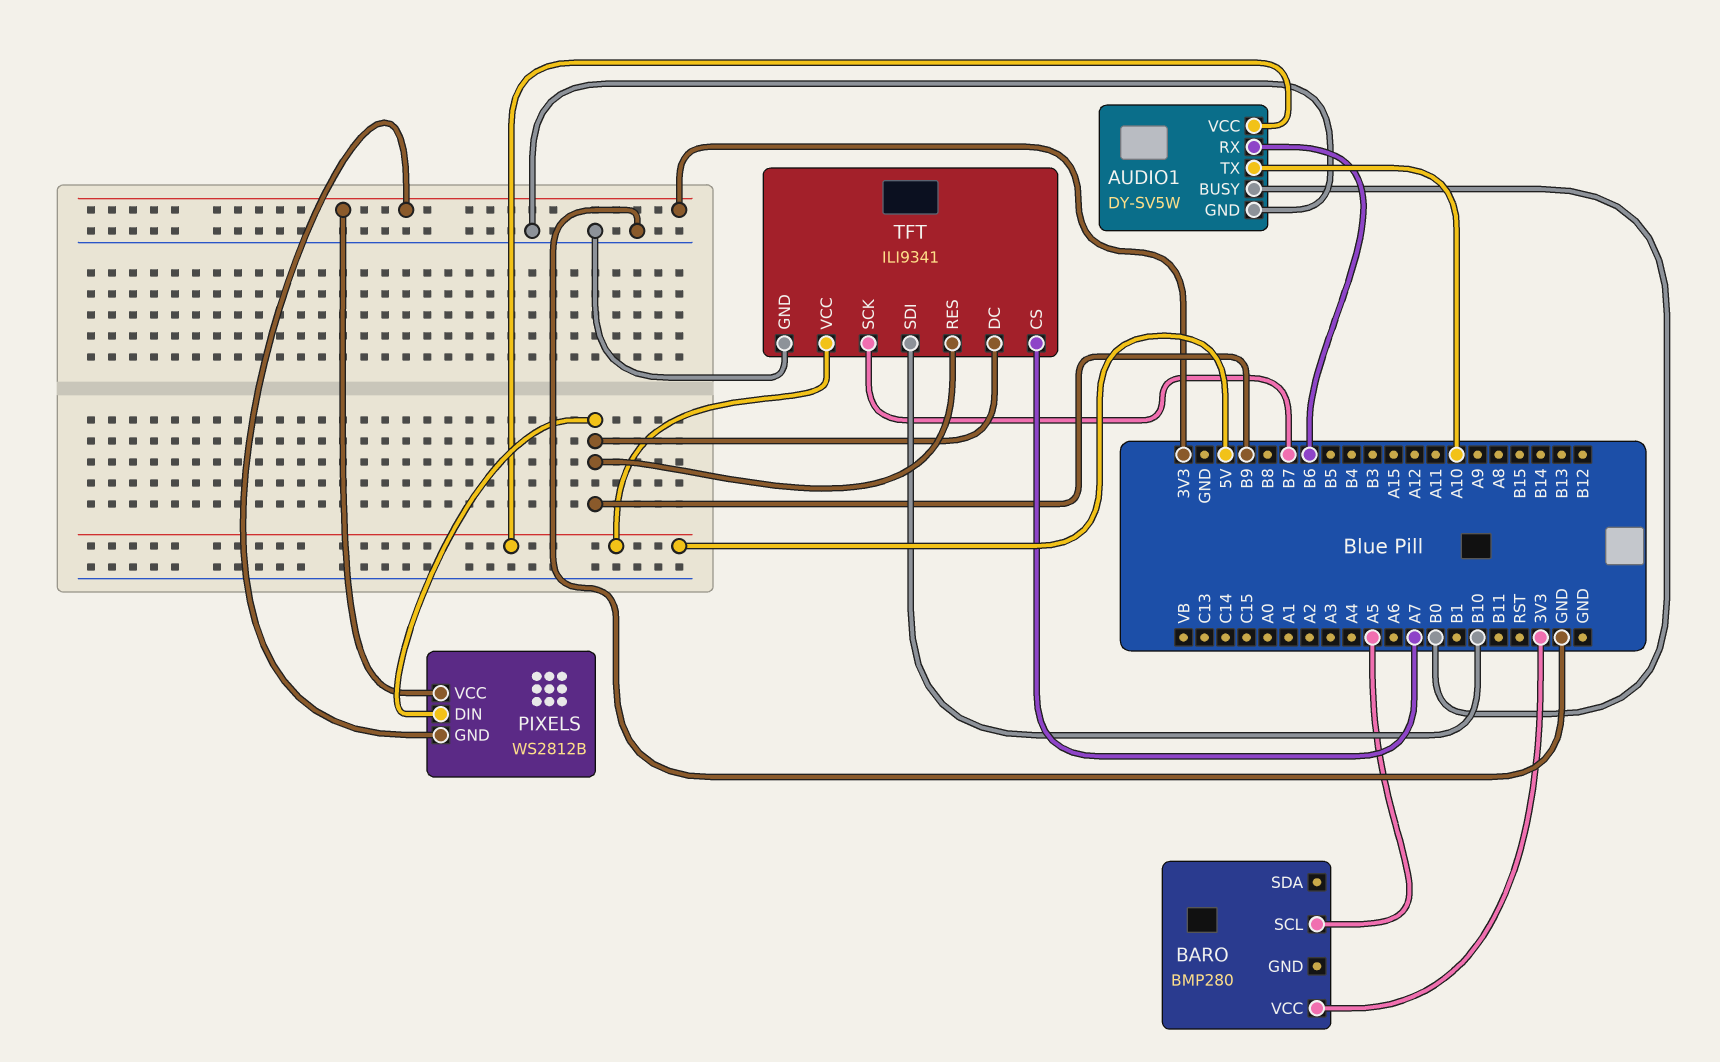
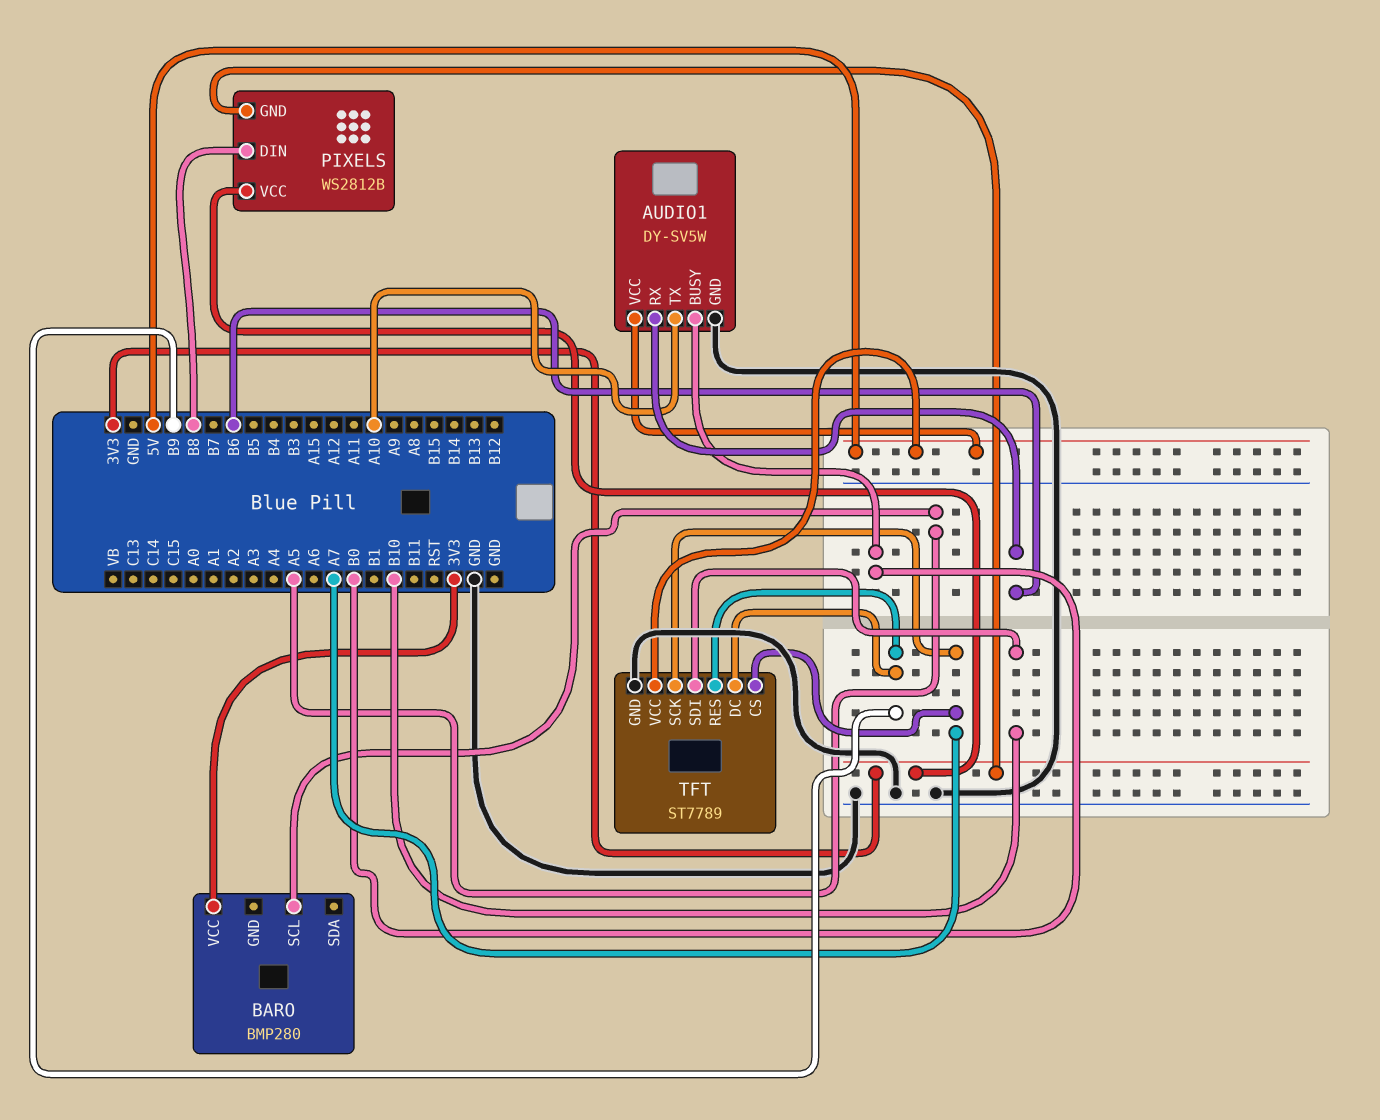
PIXELS pin DIN: B9 -> B8
TFT: ILI9341 -> ST7789
TFT pin SCK: B7 -> A7

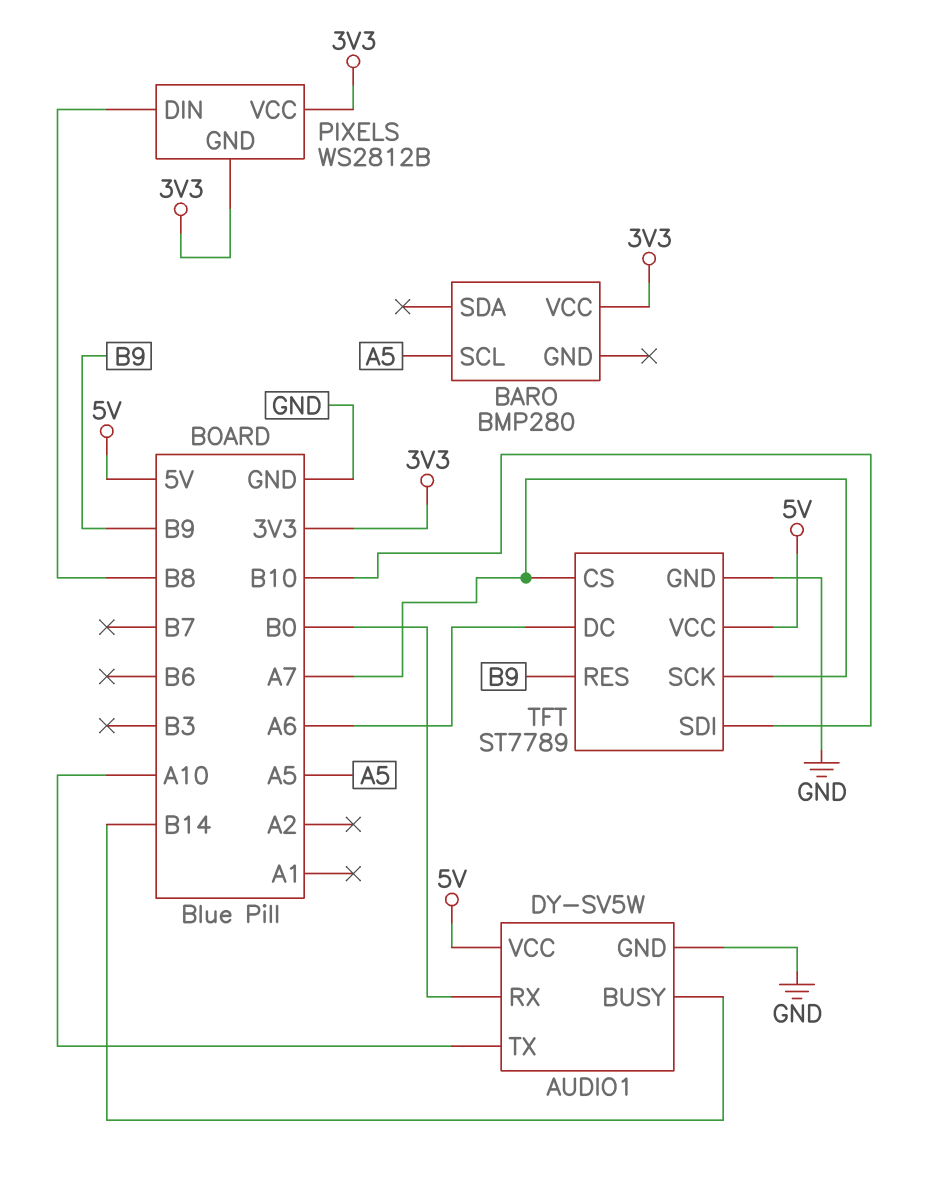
AUDIO1 pin BUSY: B0 -> B14
AUDIO1 pin RX: B6 -> B0
TFT pin DC: B9 -> A6

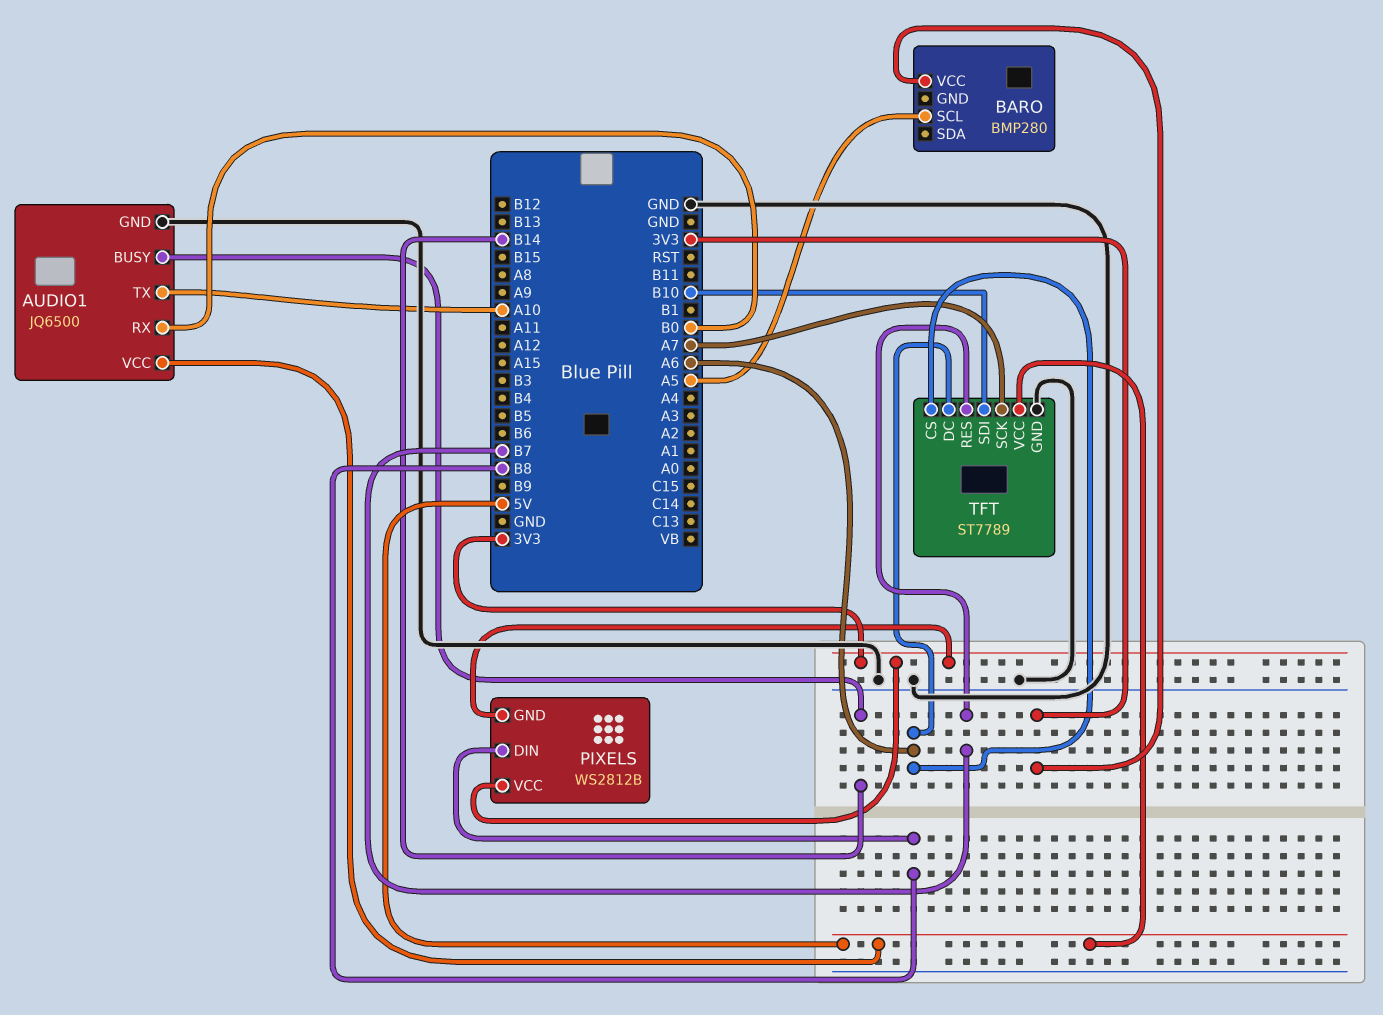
AUDIO1: DY-SV5W -> JQ6500
TFT pin CS: A7 -> A6
TFT pin RES: B9 -> B7

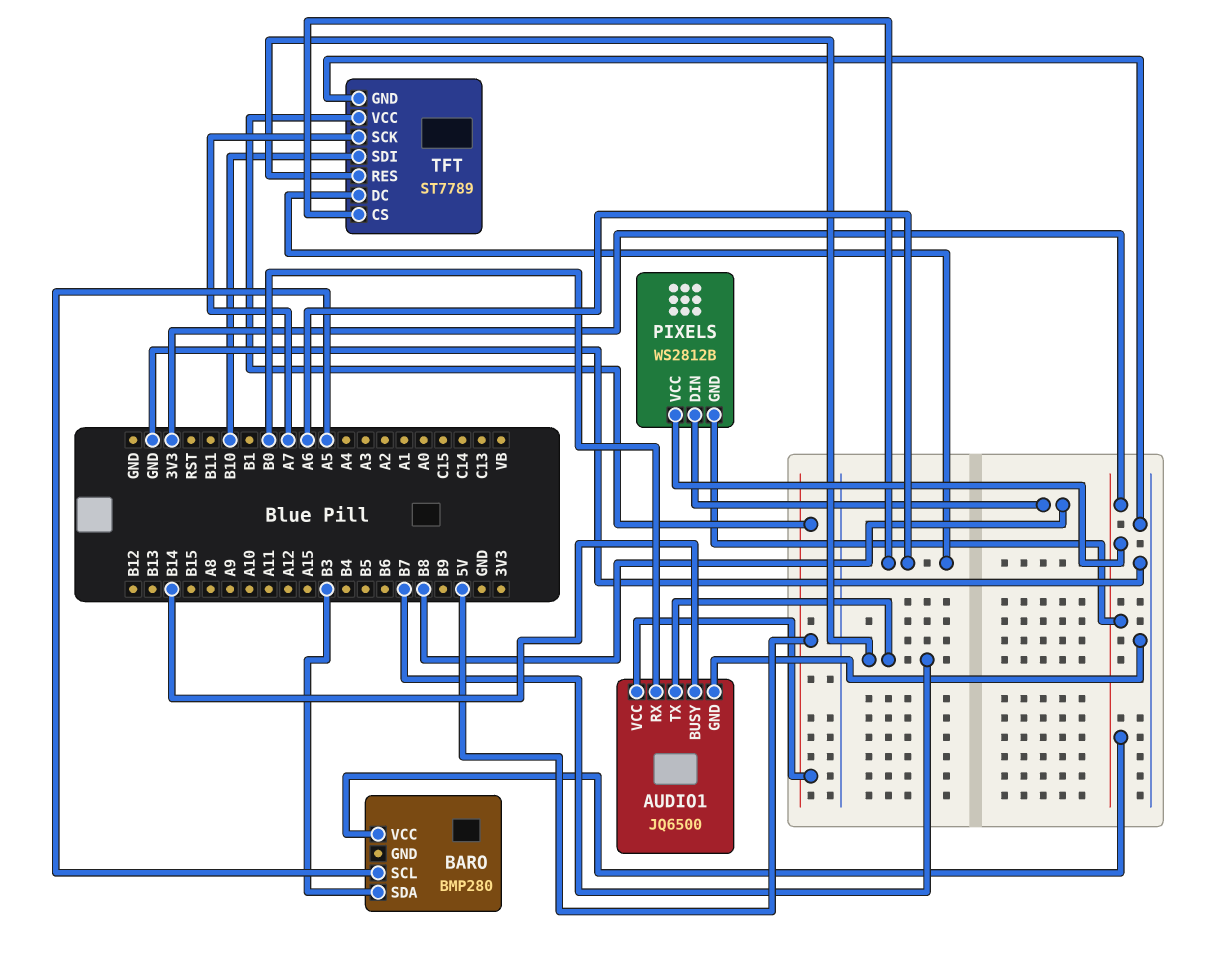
AUDIO1 pin TX: A10 -> B7
BARO pin SDA: none -> B3

